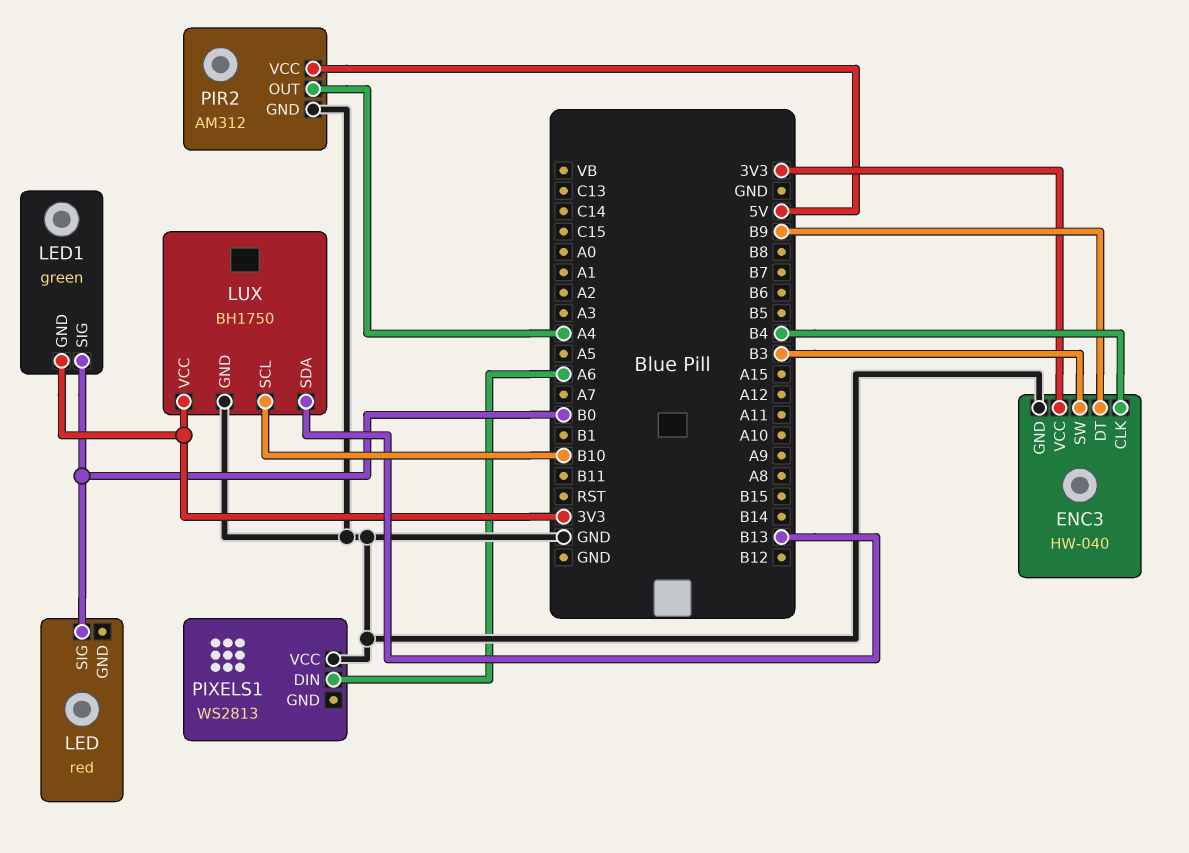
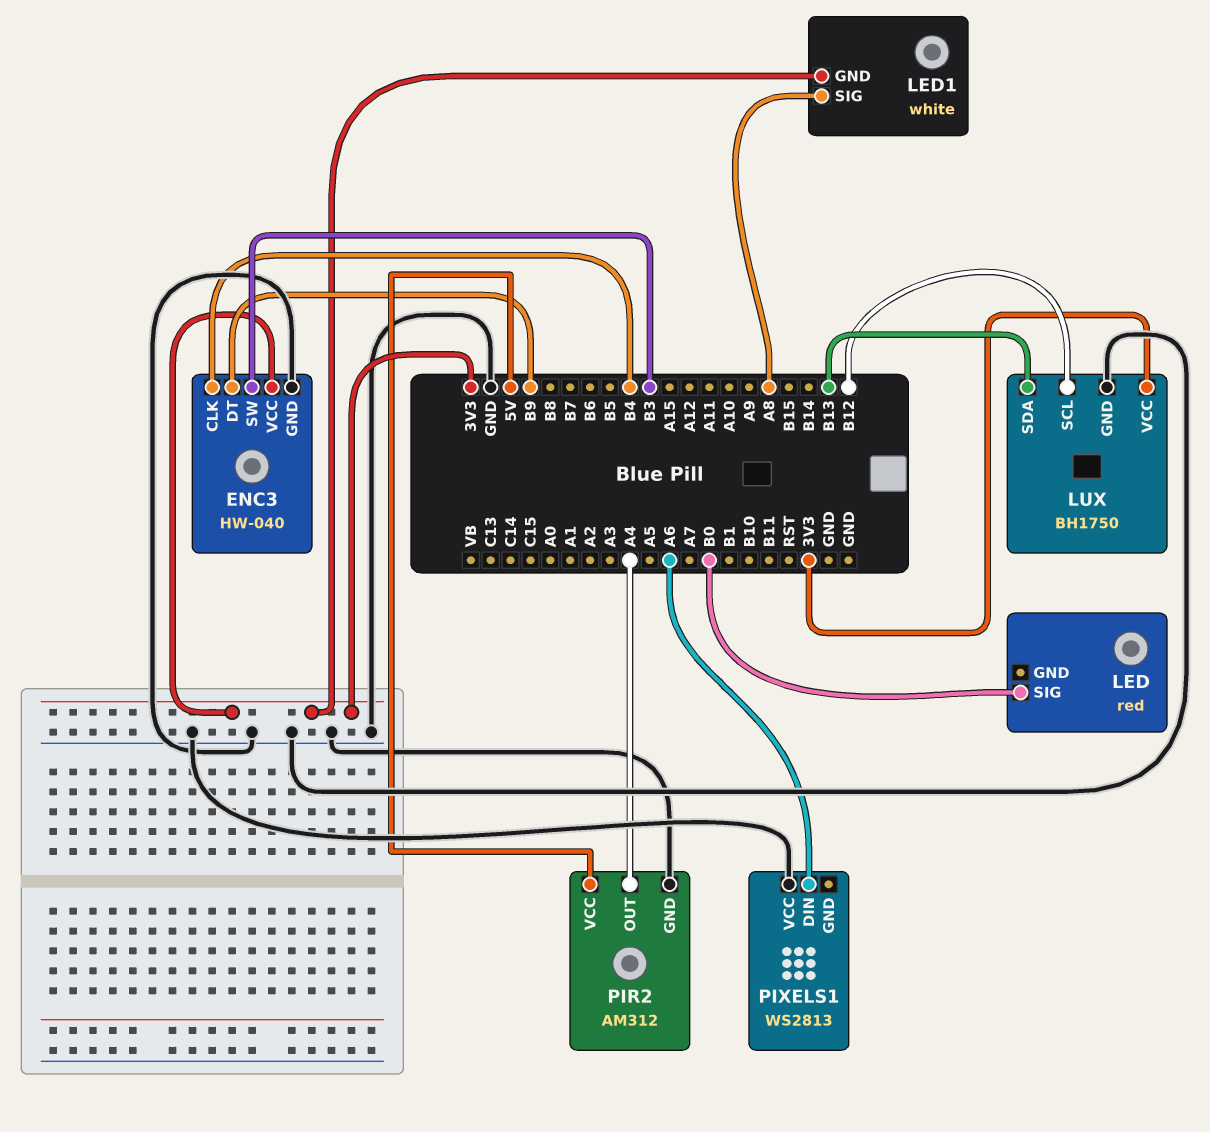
LED1: green -> white
LED1 pin SIG: B0 -> A8
LUX pin SCL: B10 -> B12

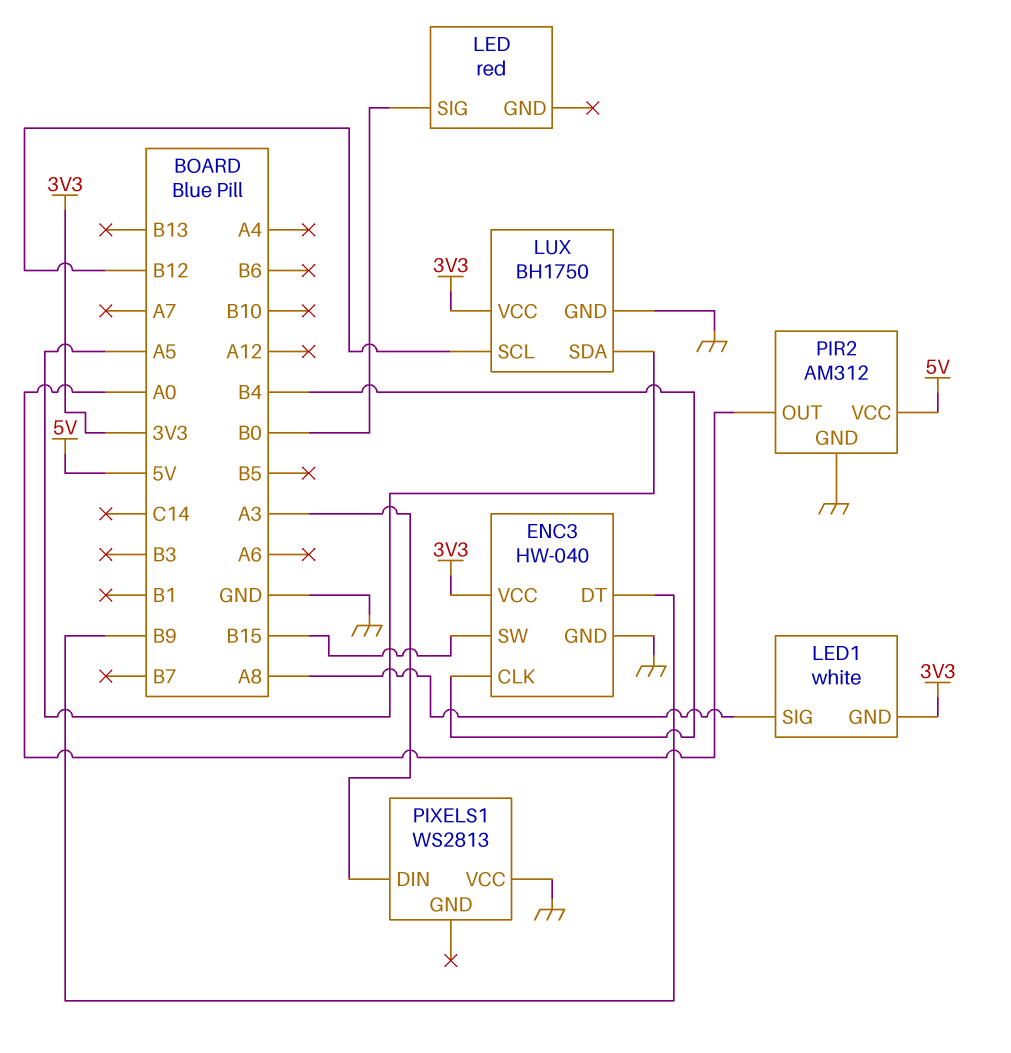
ENC3 pin SW: B3 -> B15
LUX pin SDA: B13 -> A5
PIR2 pin OUT: A4 -> A0
PIXELS1 pin DIN: A6 -> A3

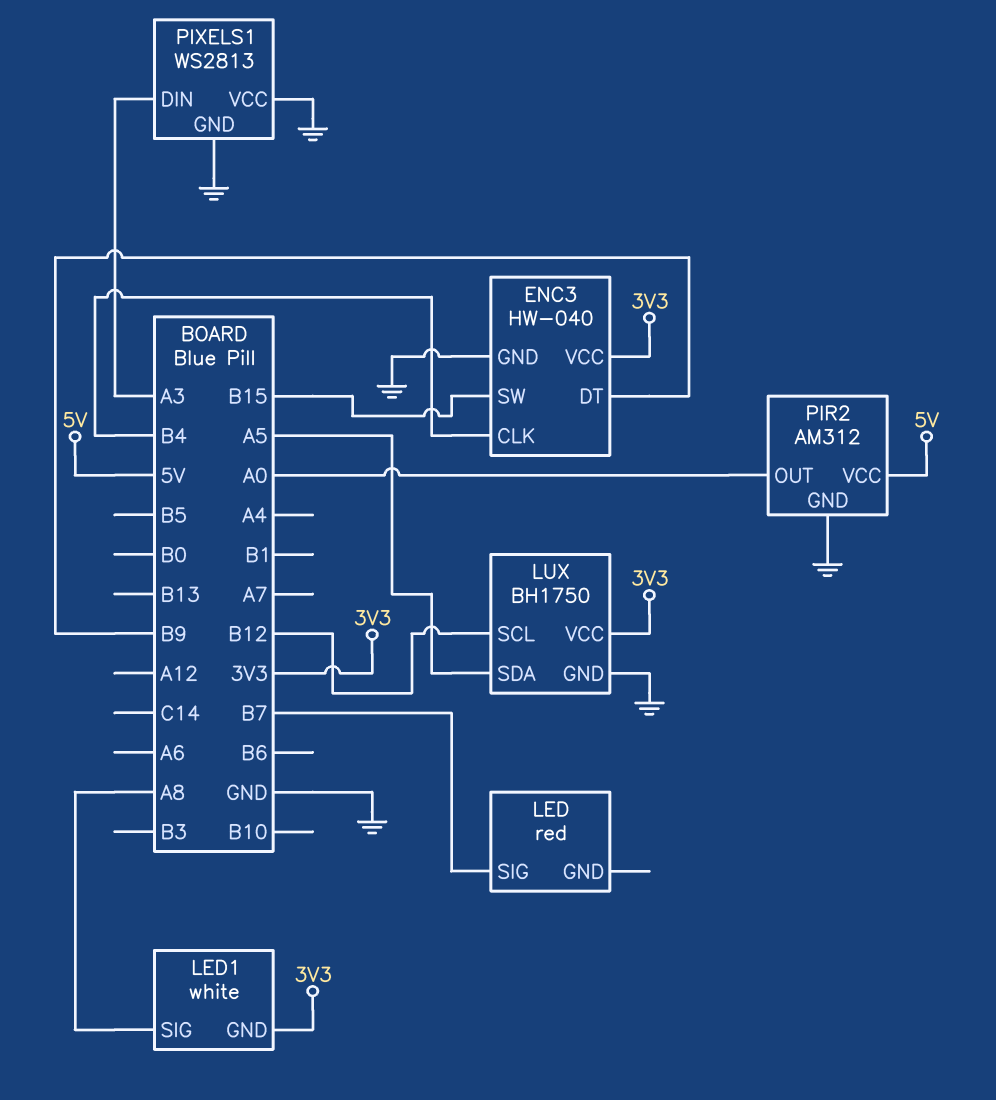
LED pin SIG: B0 -> B7
PIXELS1 pin GND: none -> GND

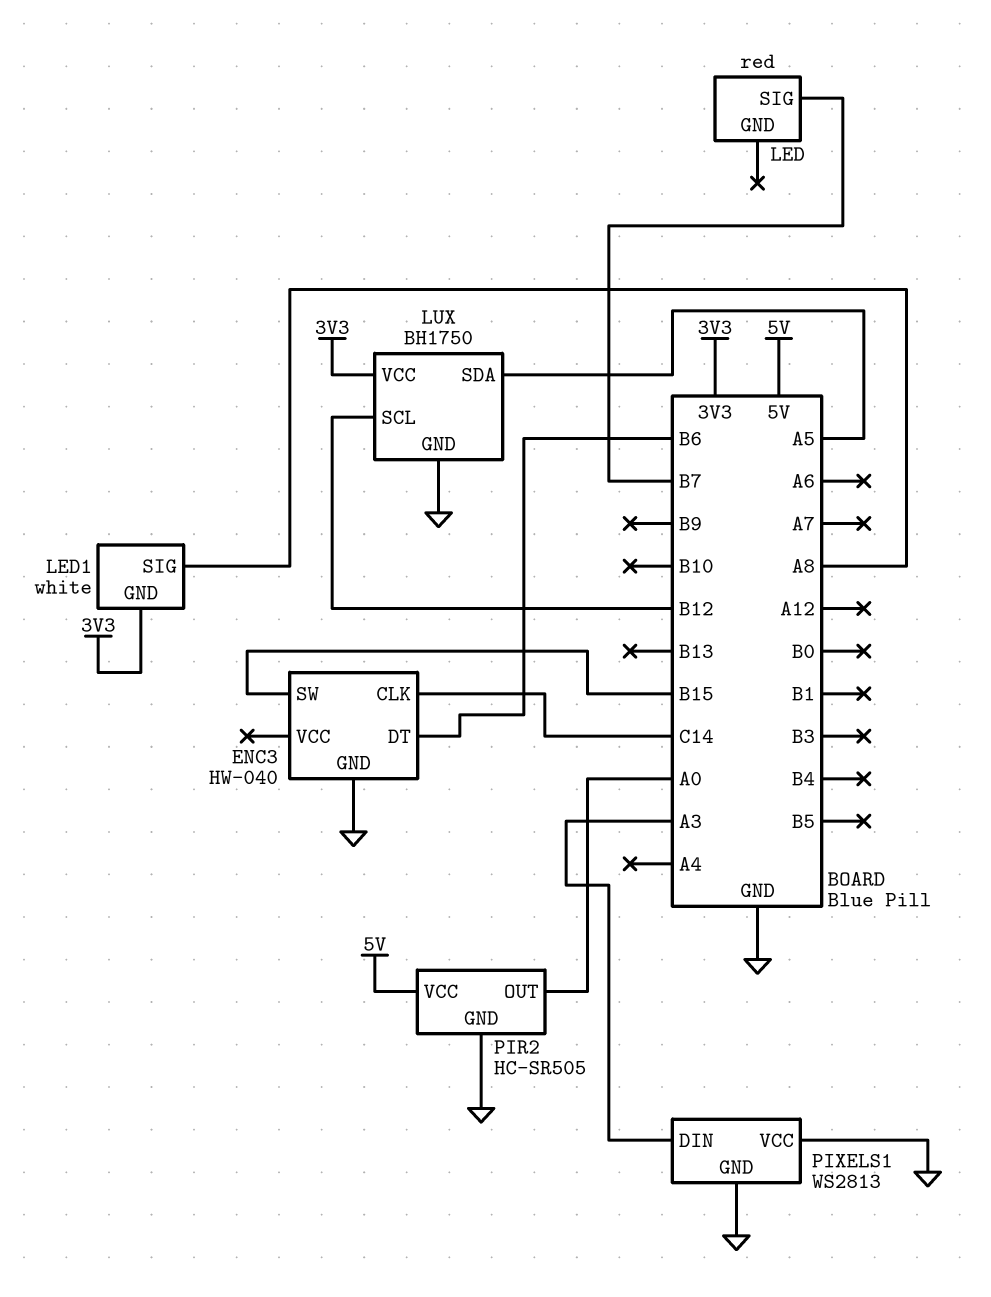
ENC3 pin CLK: B4 -> C14
ENC3 pin DT: B9 -> B6
ENC3 pin VCC: 3V3 -> none
PIR2: AM312 -> HC-SR505

